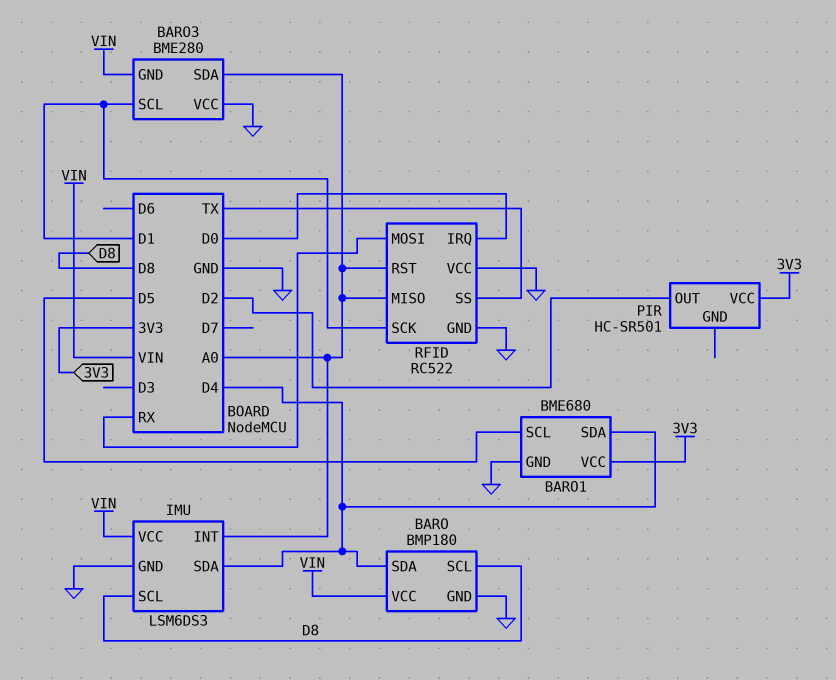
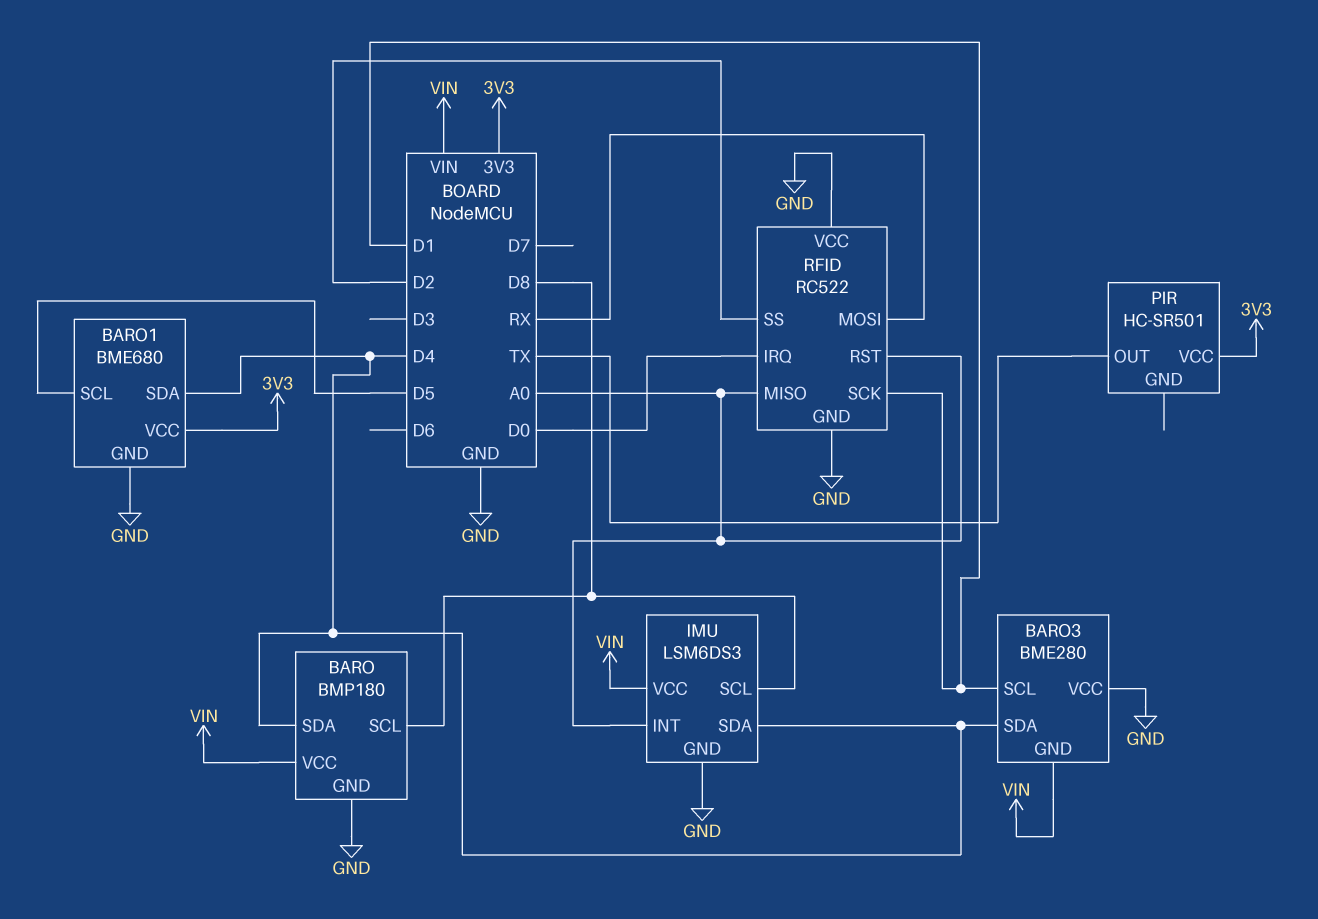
BARO3 pin SDA: A0 -> D4
PIR pin OUT: D2 -> TX
RFID pin SS: TX -> D2

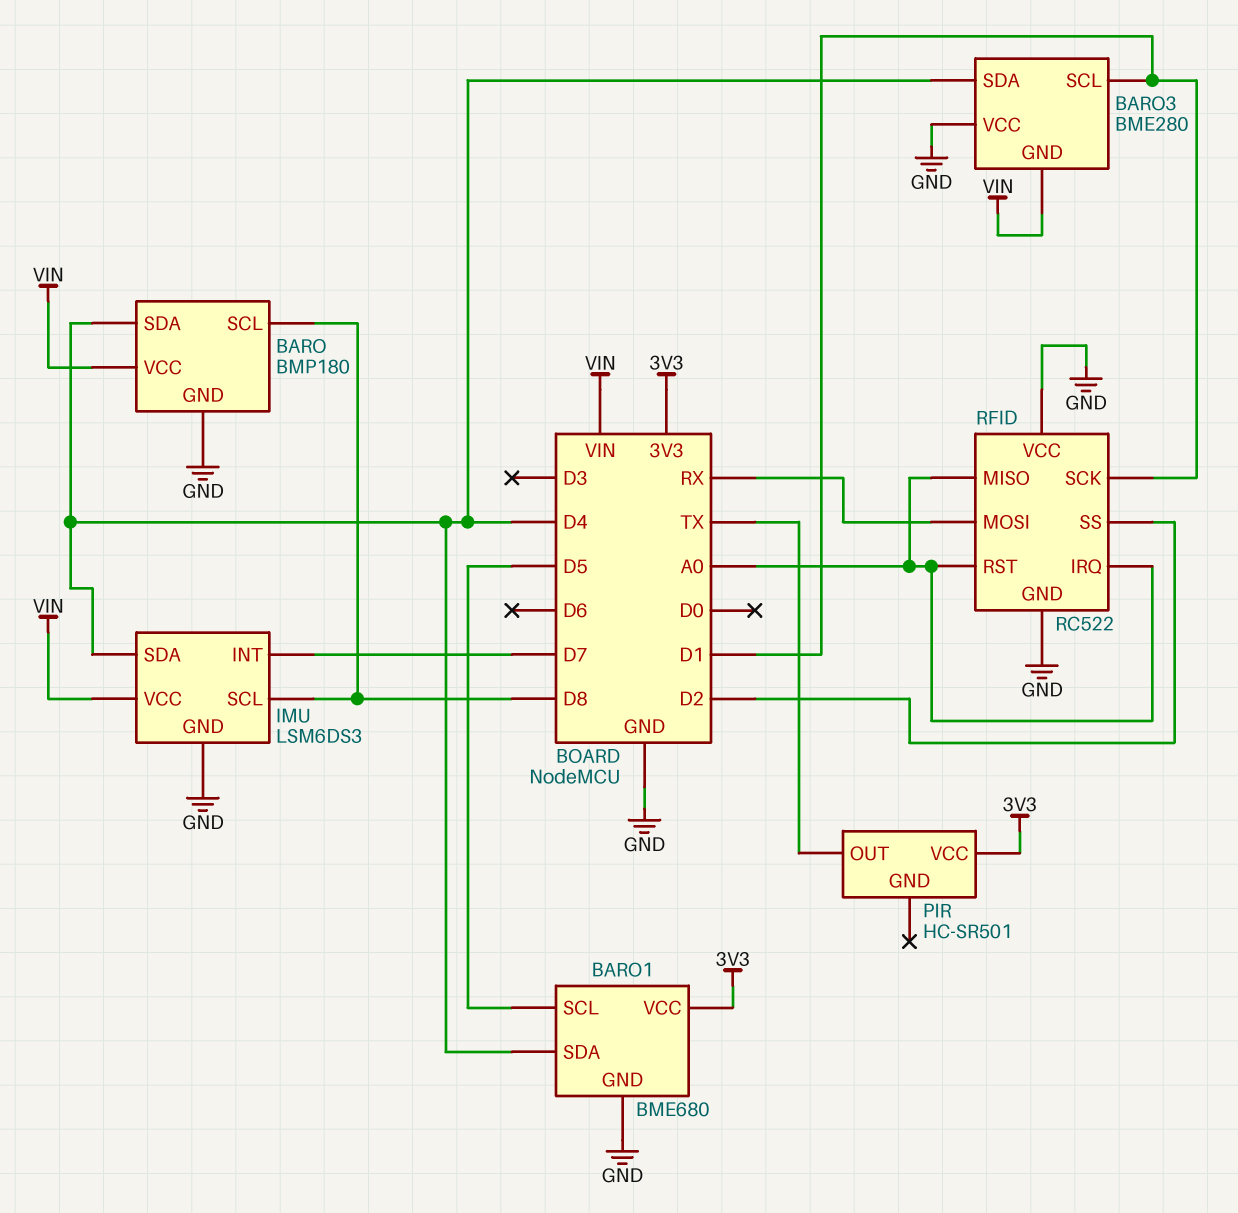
IMU pin INT: A0 -> D7
RFID pin IRQ: D0 -> A0

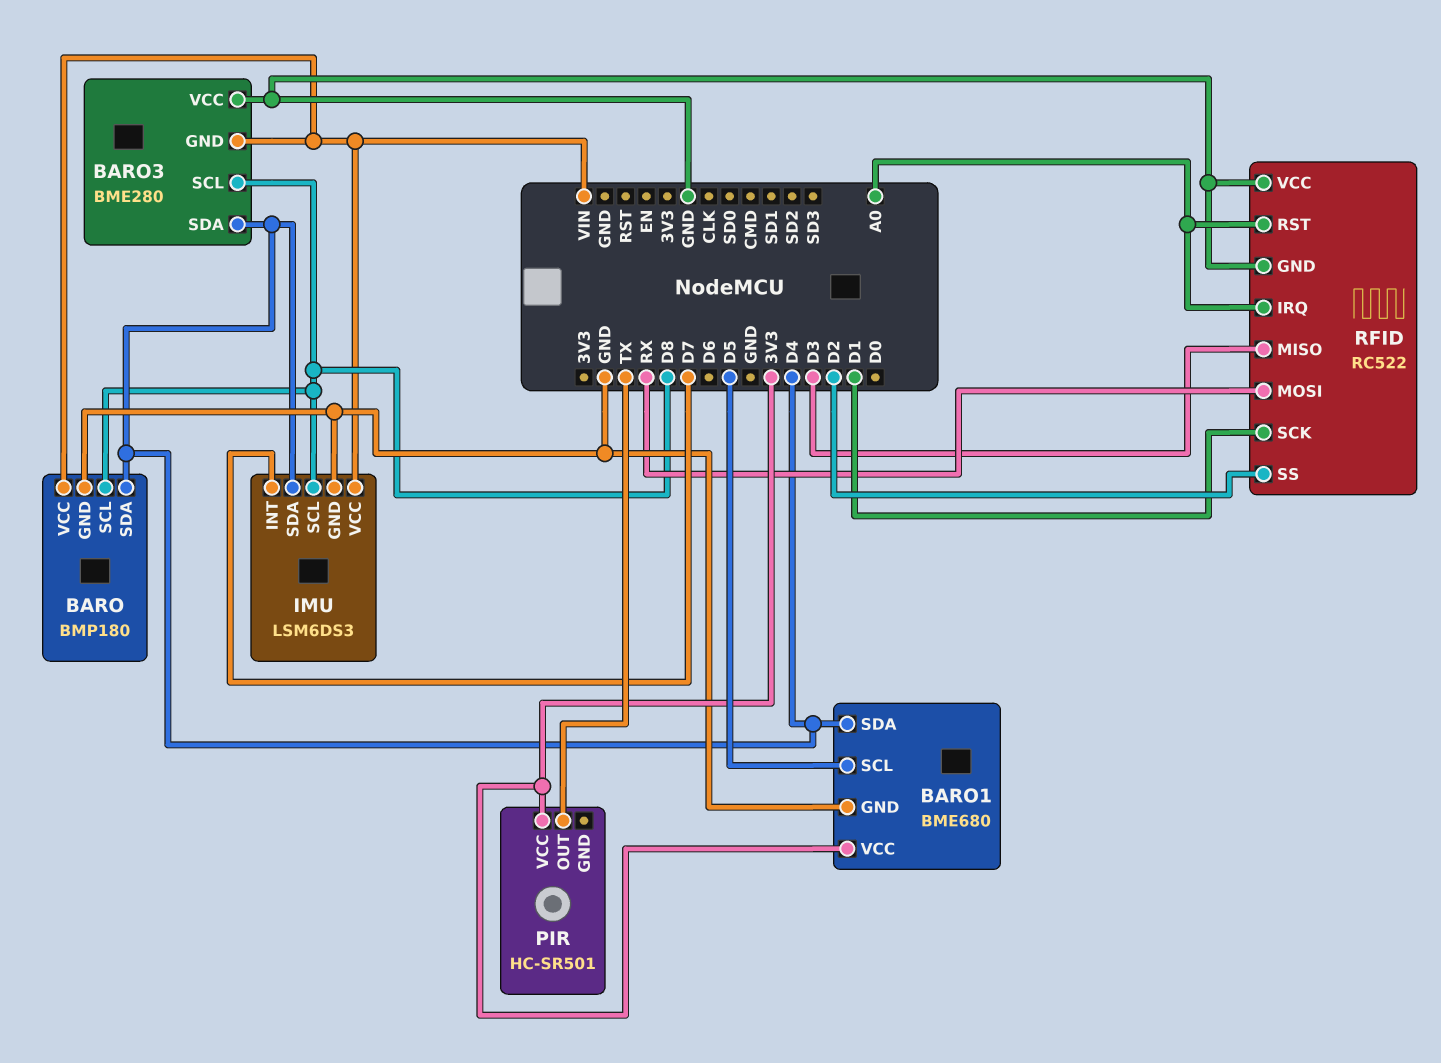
BARO3 pin SCL: D1 -> D8
RFID pin MISO: A0 -> D3

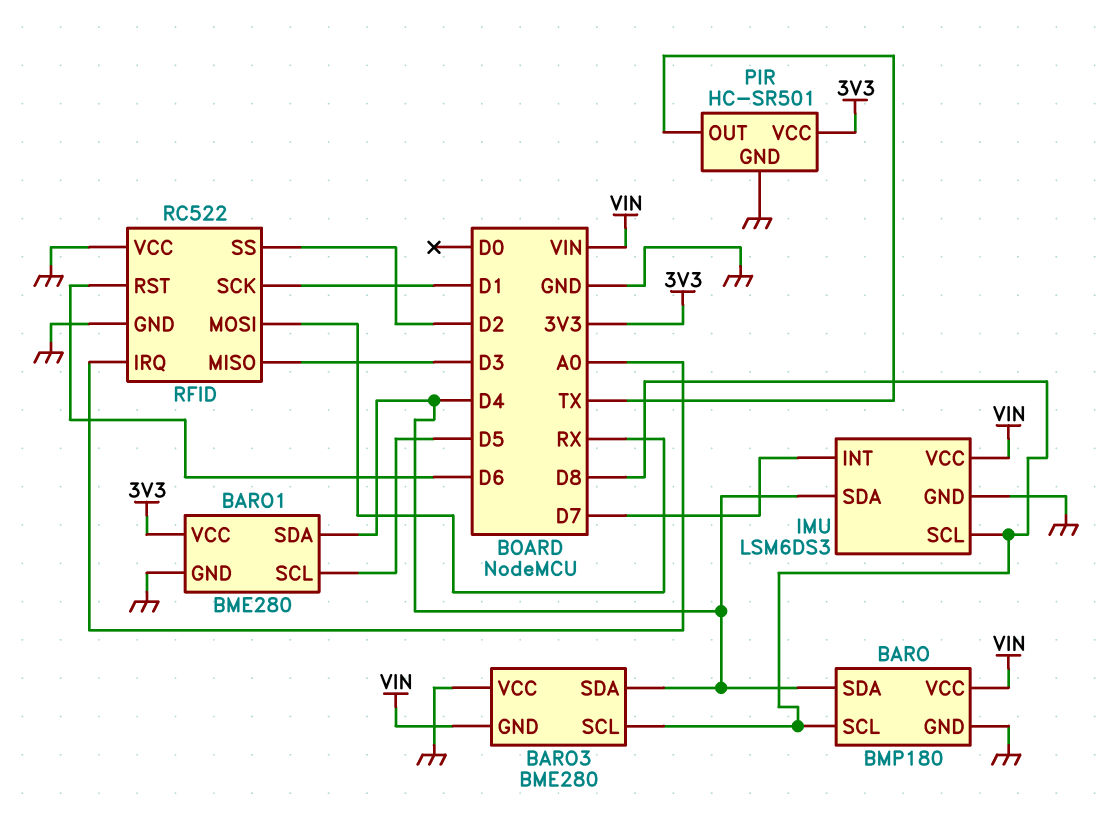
BARO1: BME680 -> BME280
PIR pin GND: none -> GND
RFID pin RST: A0 -> D6

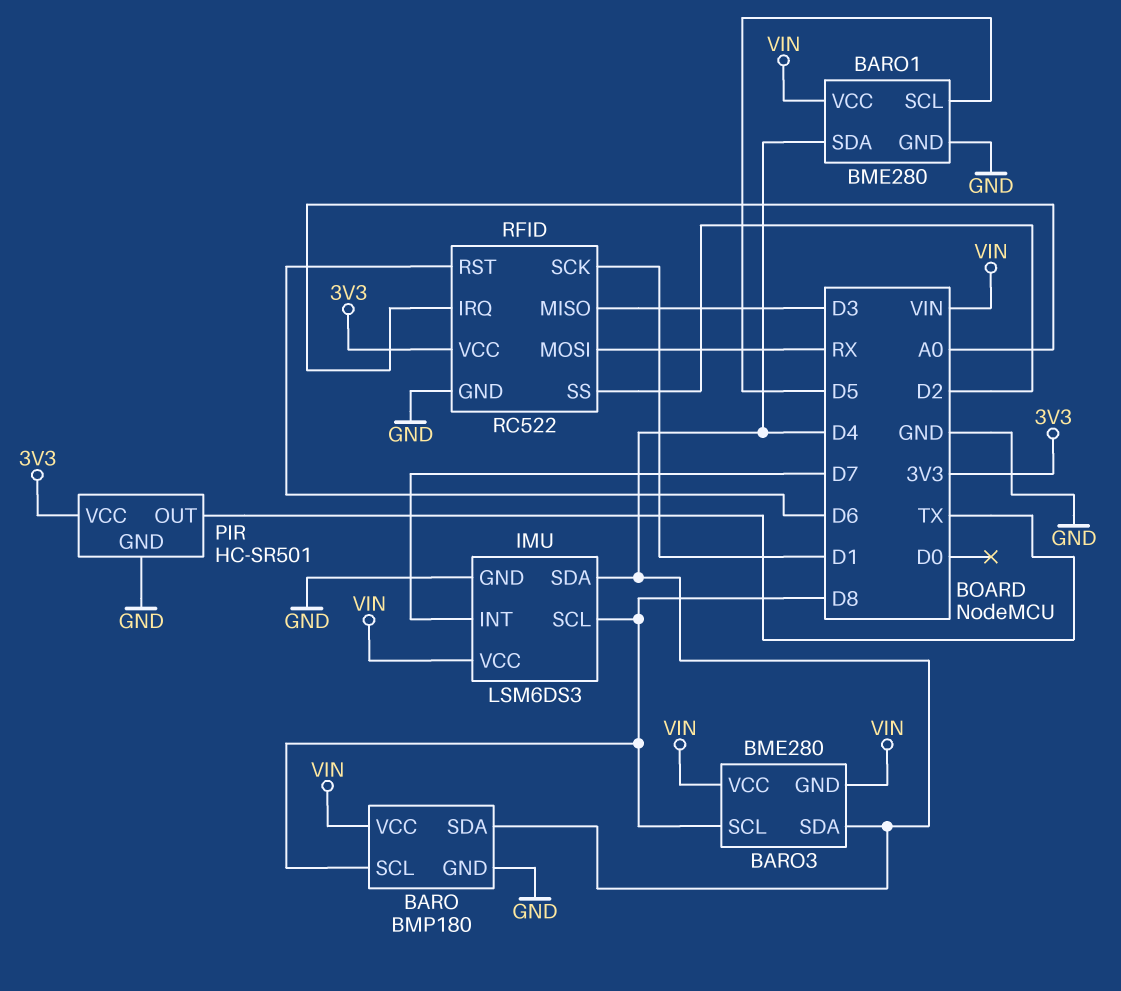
BARO1 pin VCC: 3V3 -> VIN
BARO3 pin VCC: GND -> VIN
RFID pin VCC: GND -> 3V3

